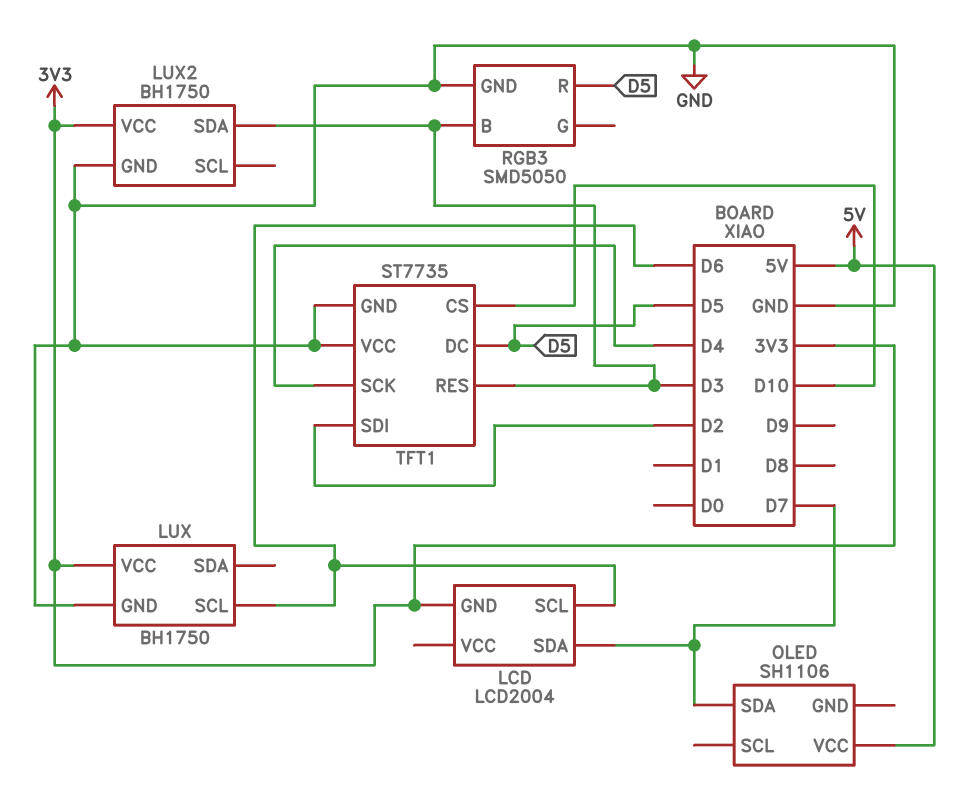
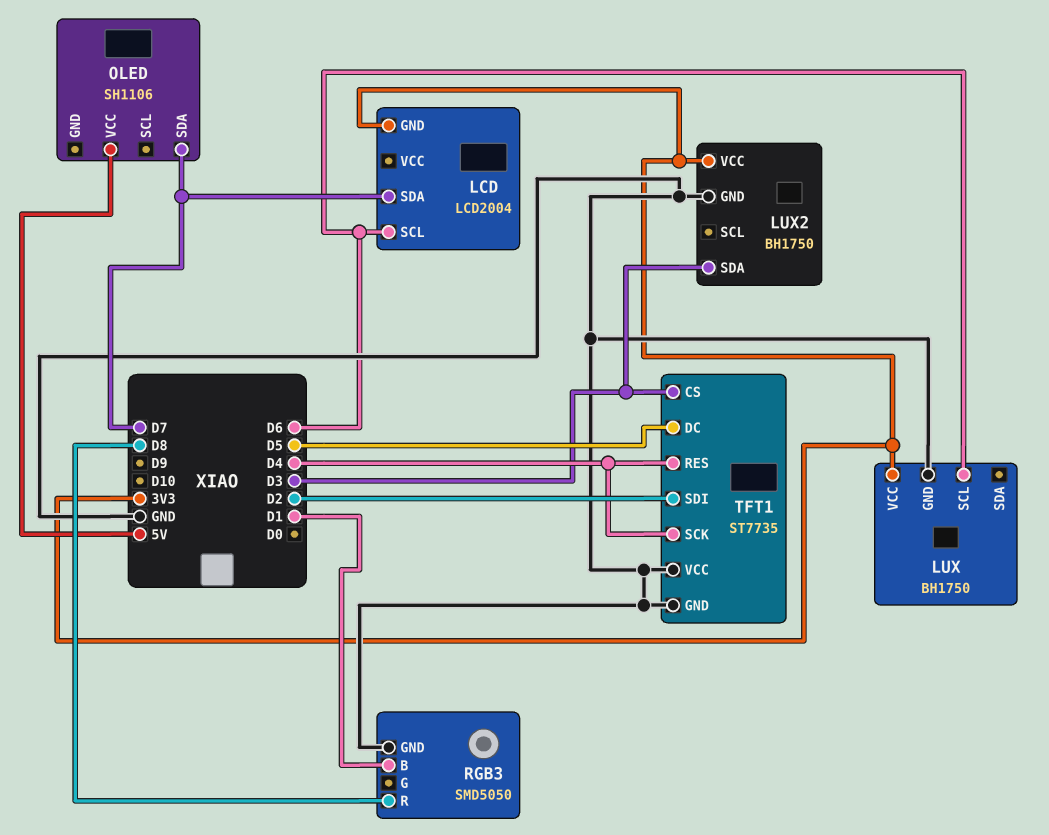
RGB3 pin B: D3 -> D1
RGB3 pin R: D5 -> D8
TFT1 pin CS: D10 -> D3
TFT1 pin RES: D3 -> D4

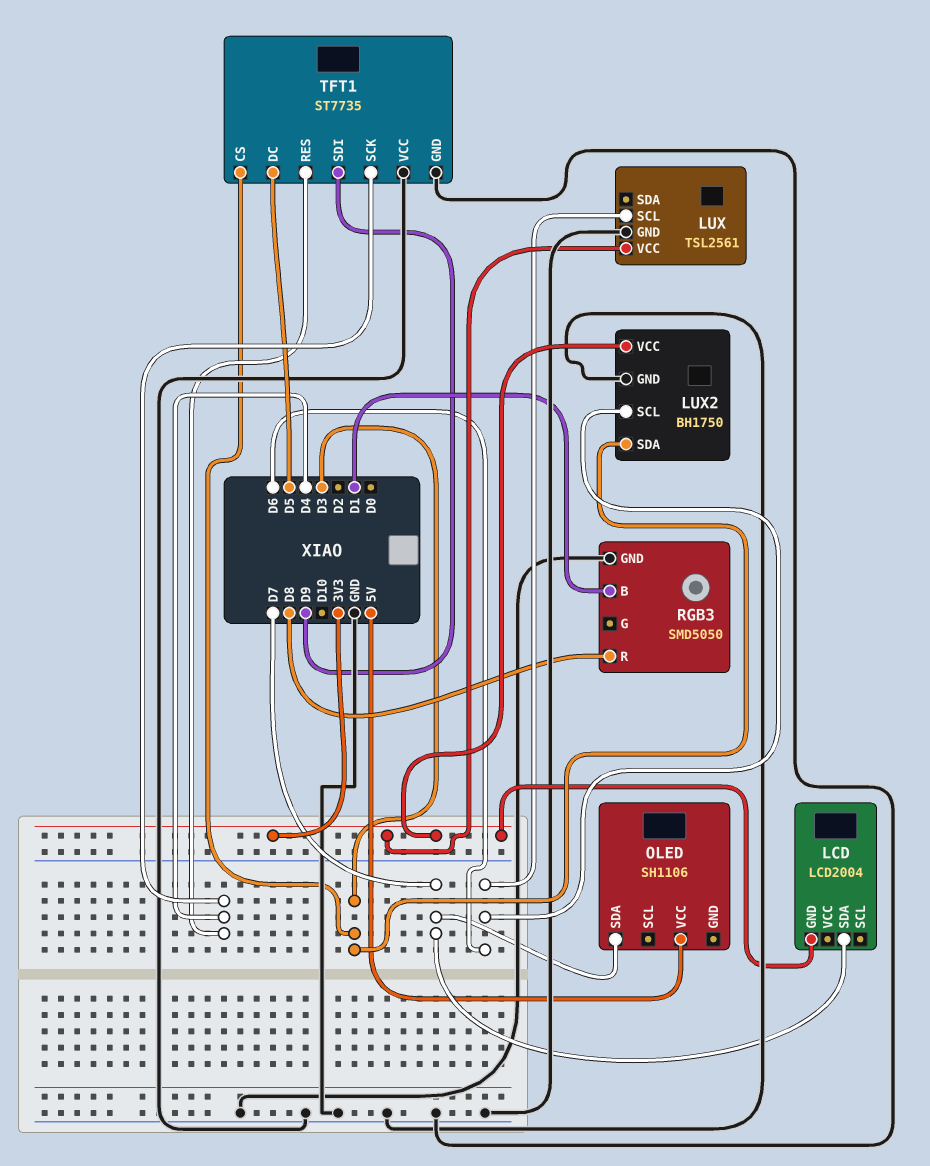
LCD pin SCL: D6 -> none
LUX: BH1750 -> TSL2561
LUX2 pin SCL: none -> D6
TFT1 pin SDI: D2 -> D9

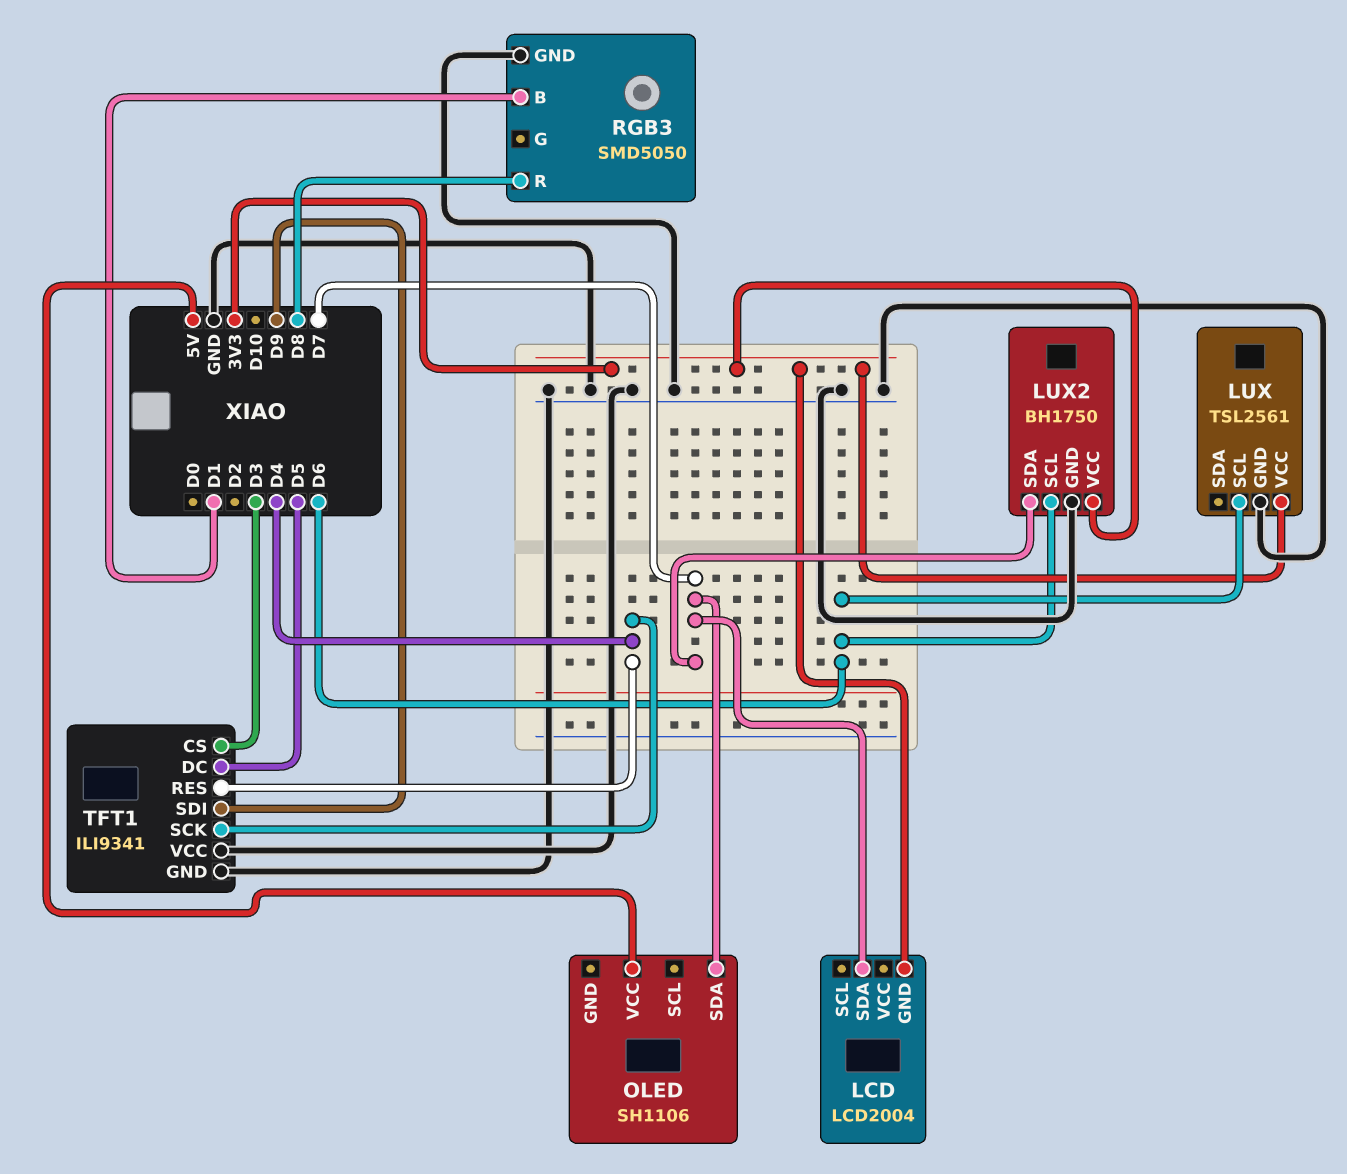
LUX2 pin SDA: D3 -> D7
TFT1: ST7735 -> ILI9341

